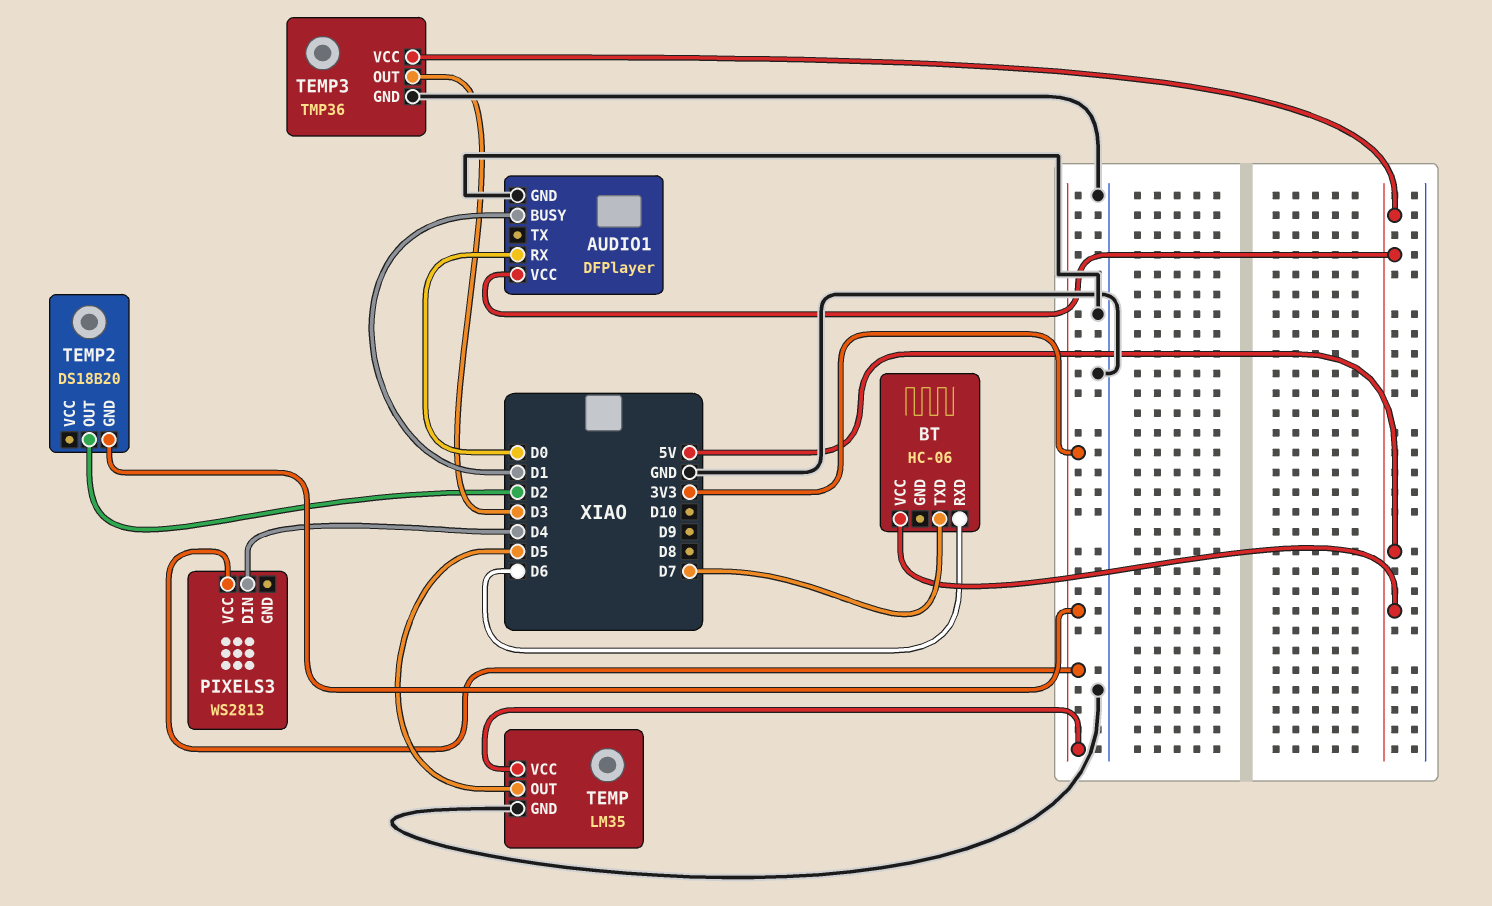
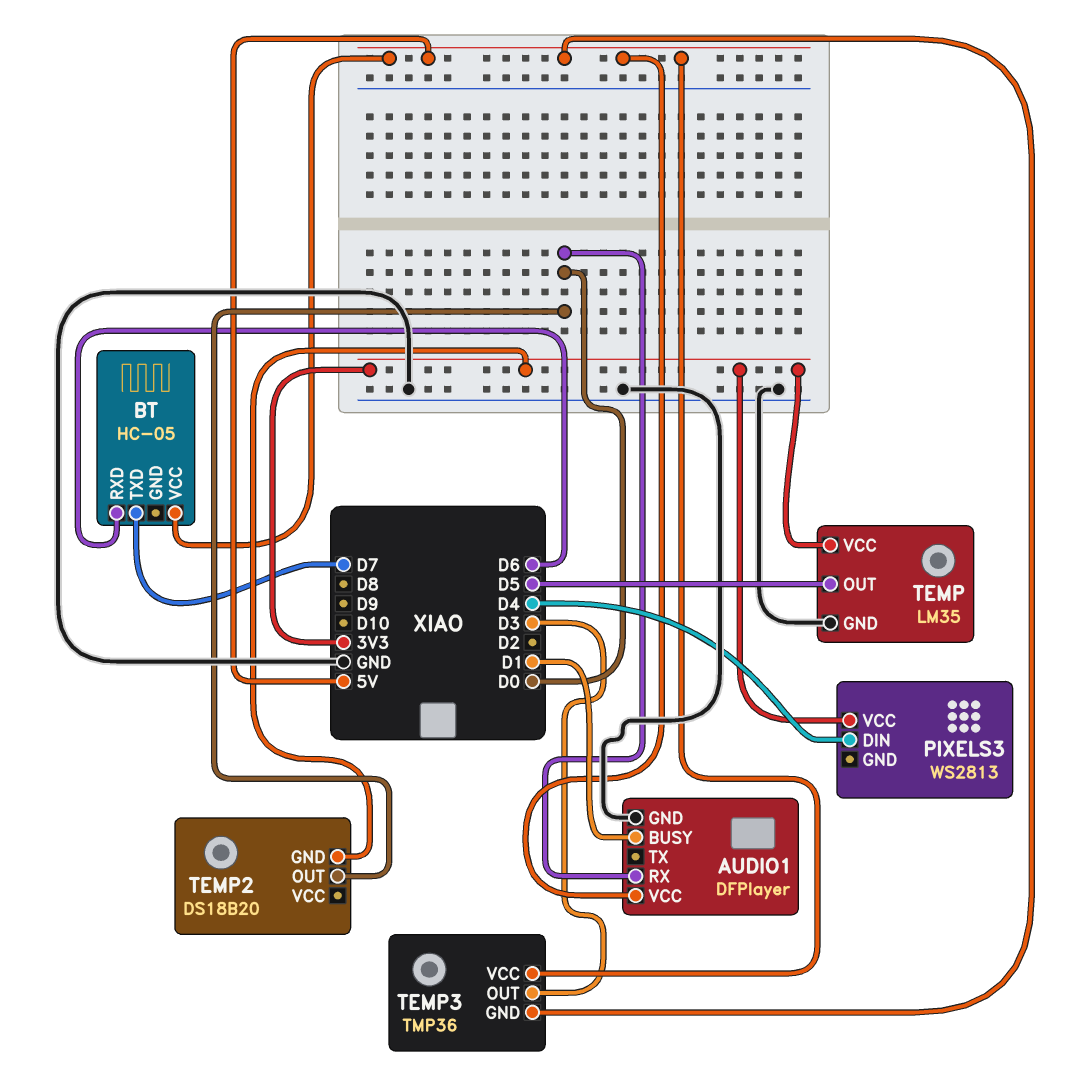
BT: HC-06 -> HC-05
TEMP2 pin OUT: D2 -> D0
TEMP3 pin GND: GND -> 5V

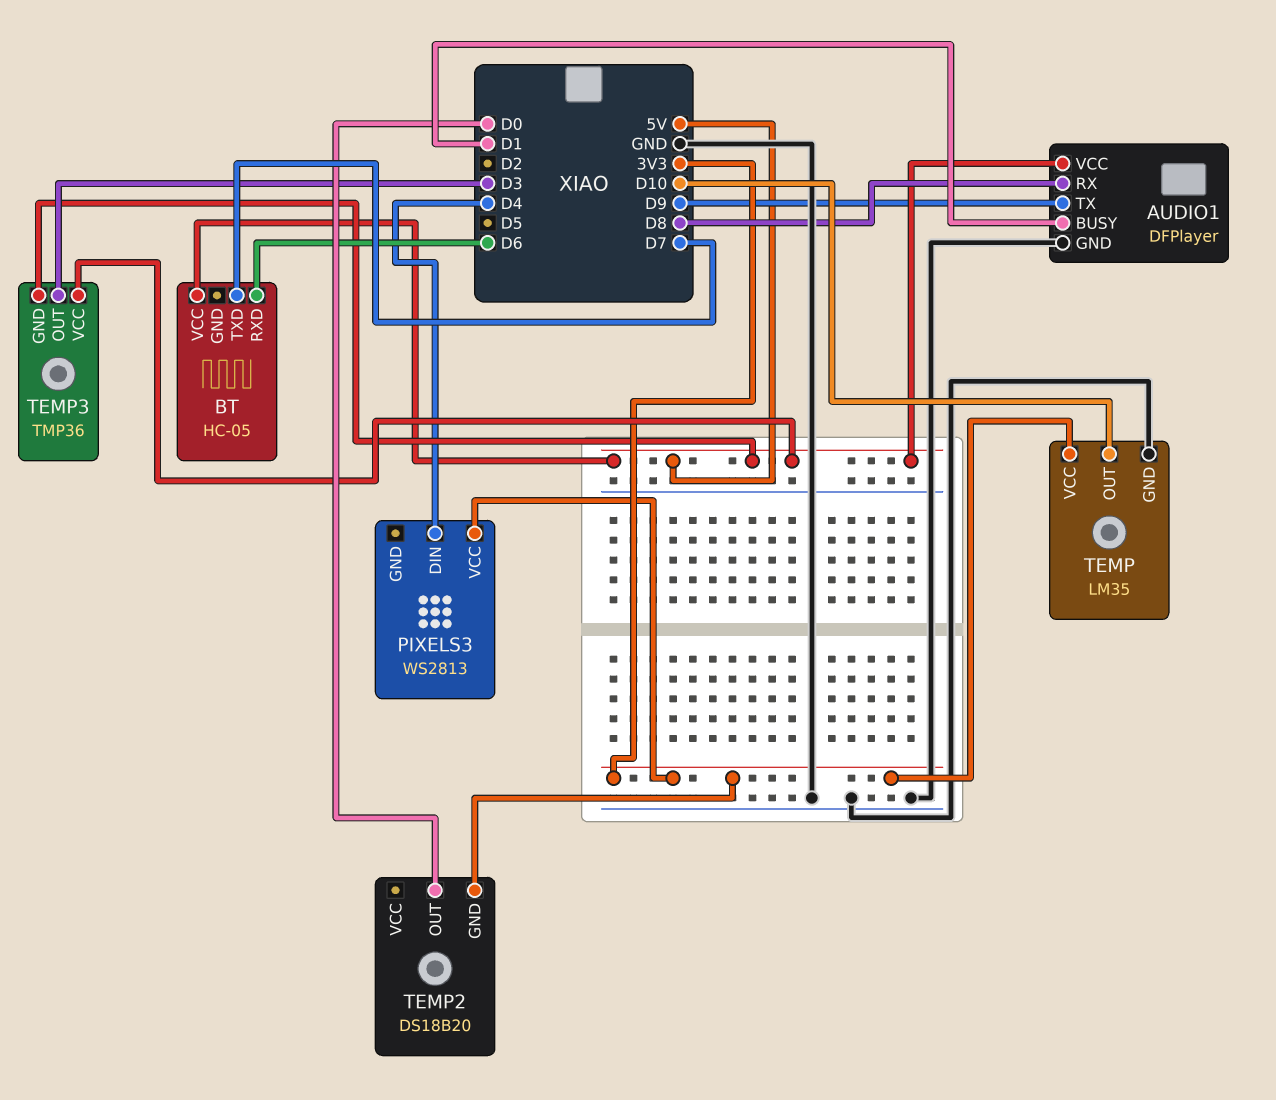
AUDIO1 pin RX: D0 -> D8
AUDIO1 pin TX: none -> D9
TEMP pin OUT: D5 -> D10

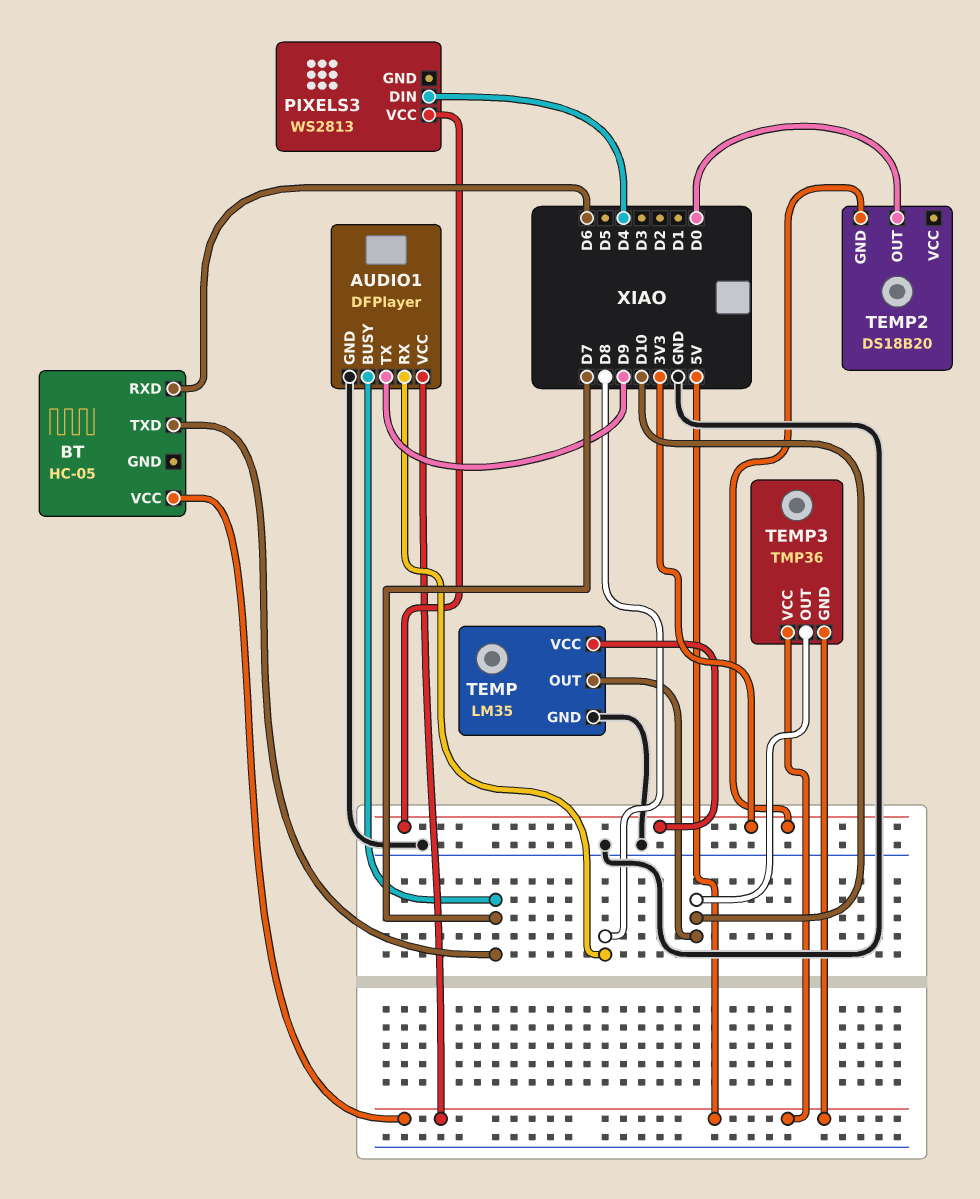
AUDIO1 pin BUSY: D1 -> D7
TEMP3 pin OUT: D3 -> D10

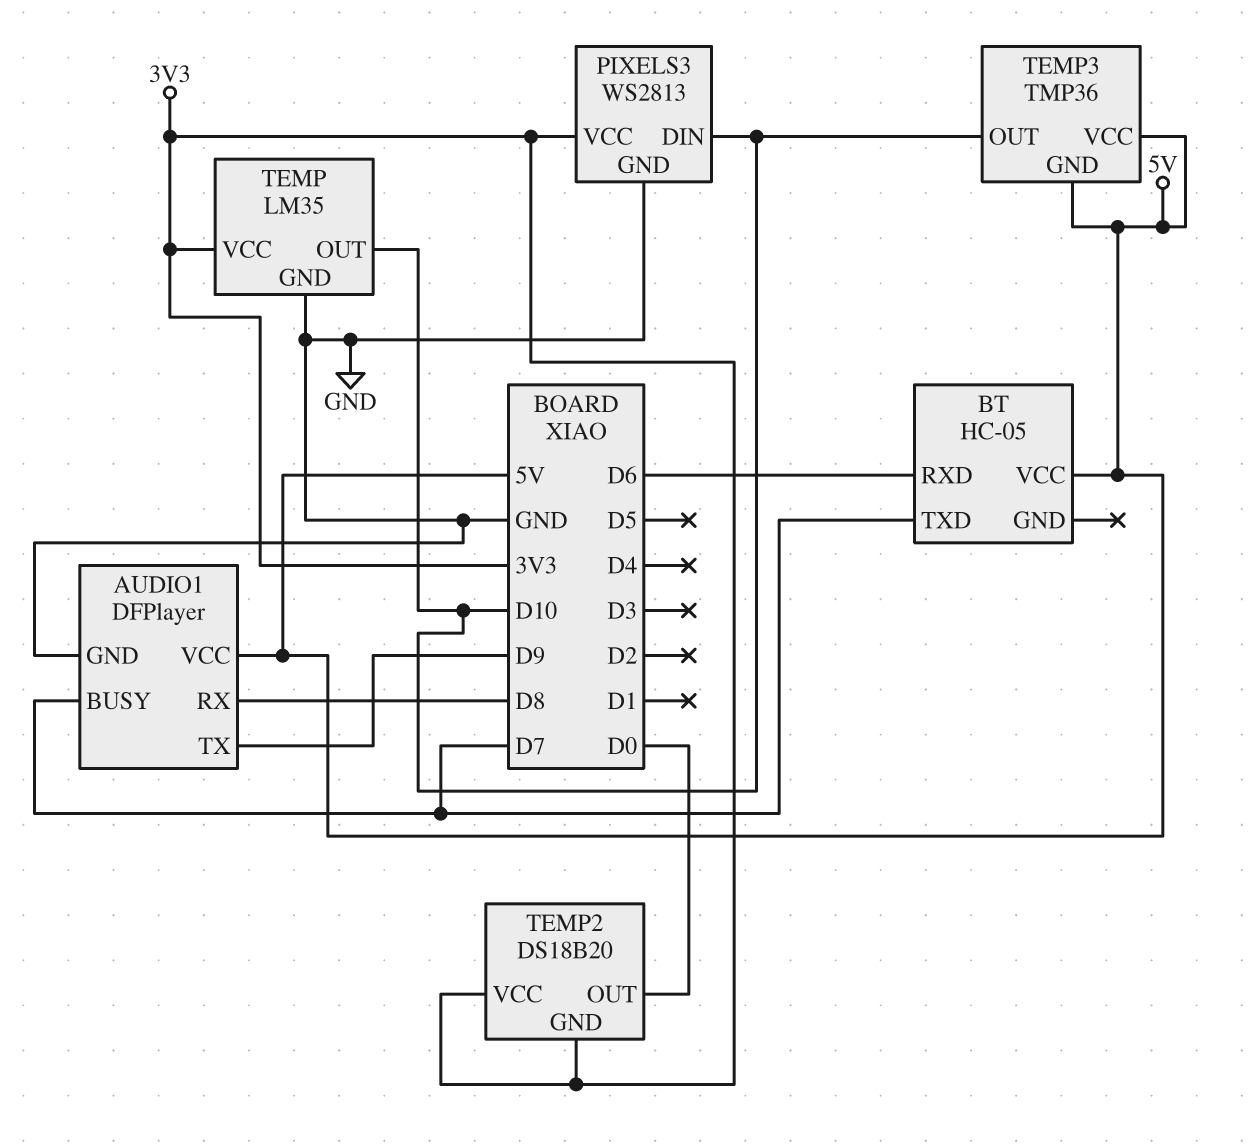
PIXELS3 pin DIN: D4 -> D10
PIXELS3 pin GND: none -> GND
TEMP2 pin VCC: none -> 3V3

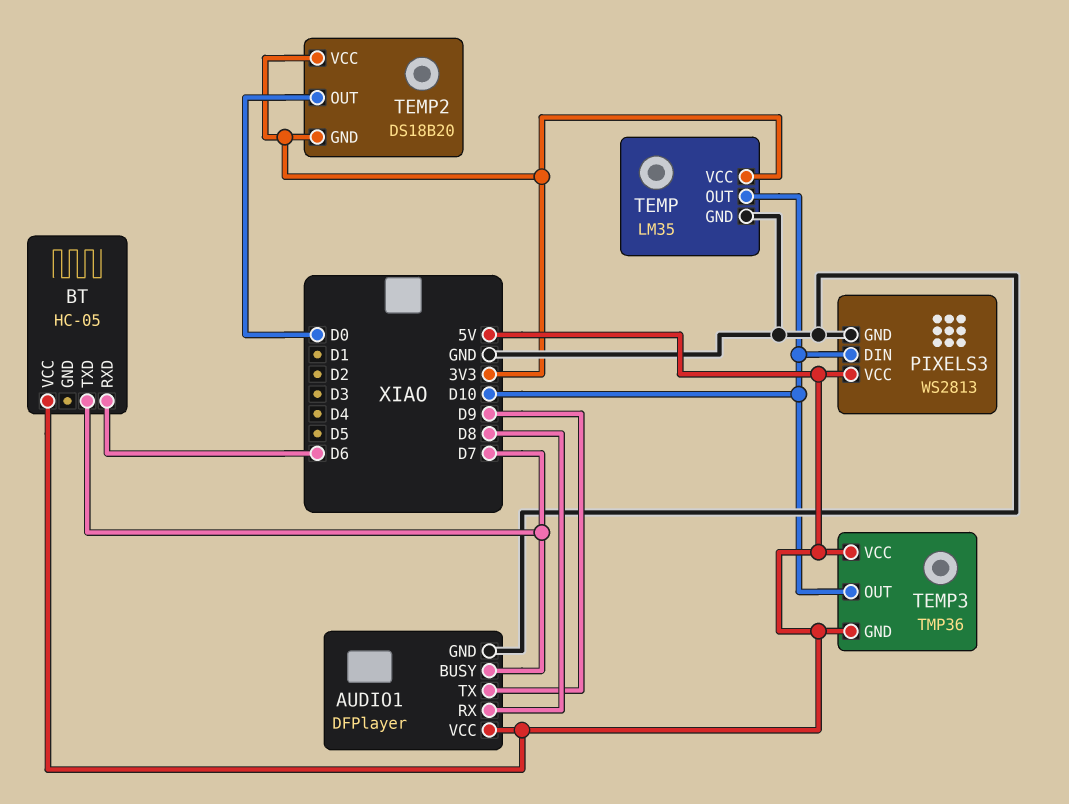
PIXELS3 pin VCC: 3V3 -> 5V

